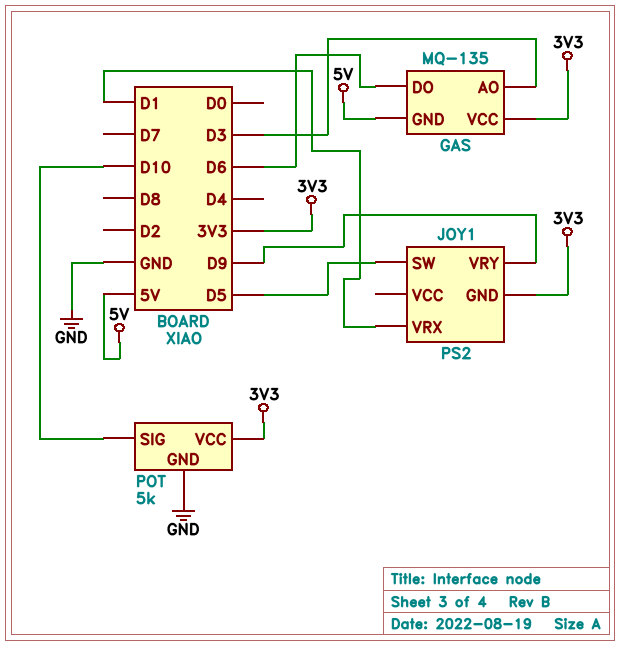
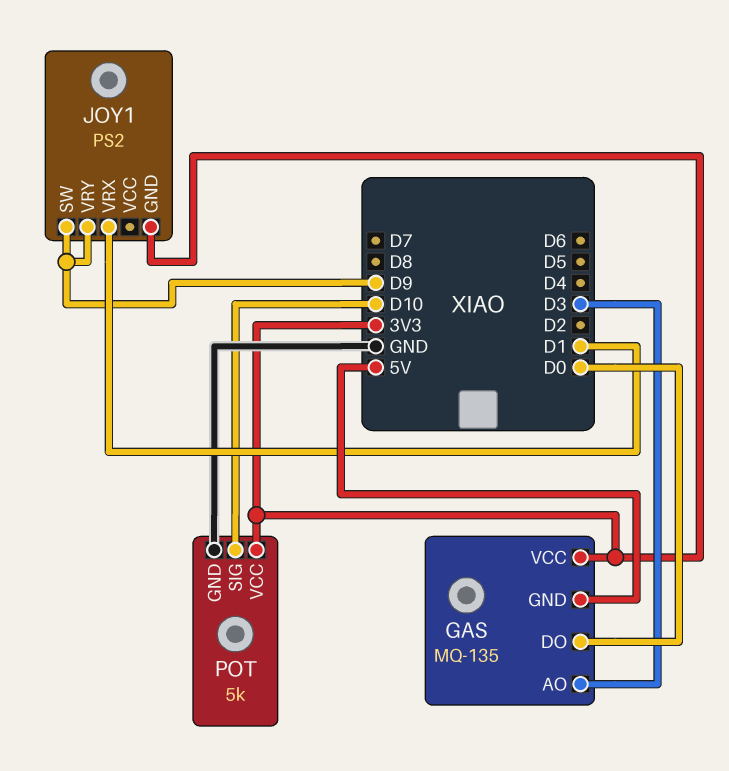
GAS pin DO: D6 -> D0
JOY1 pin SW: D5 -> D9

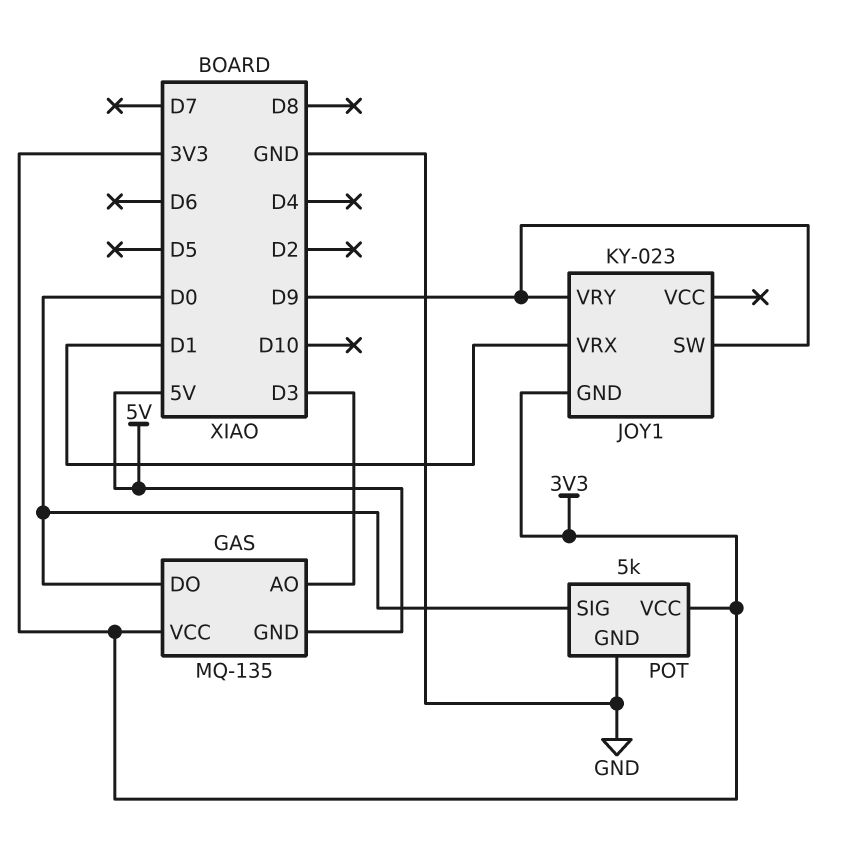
JOY1: PS2 -> KY-023
POT pin SIG: D10 -> D0

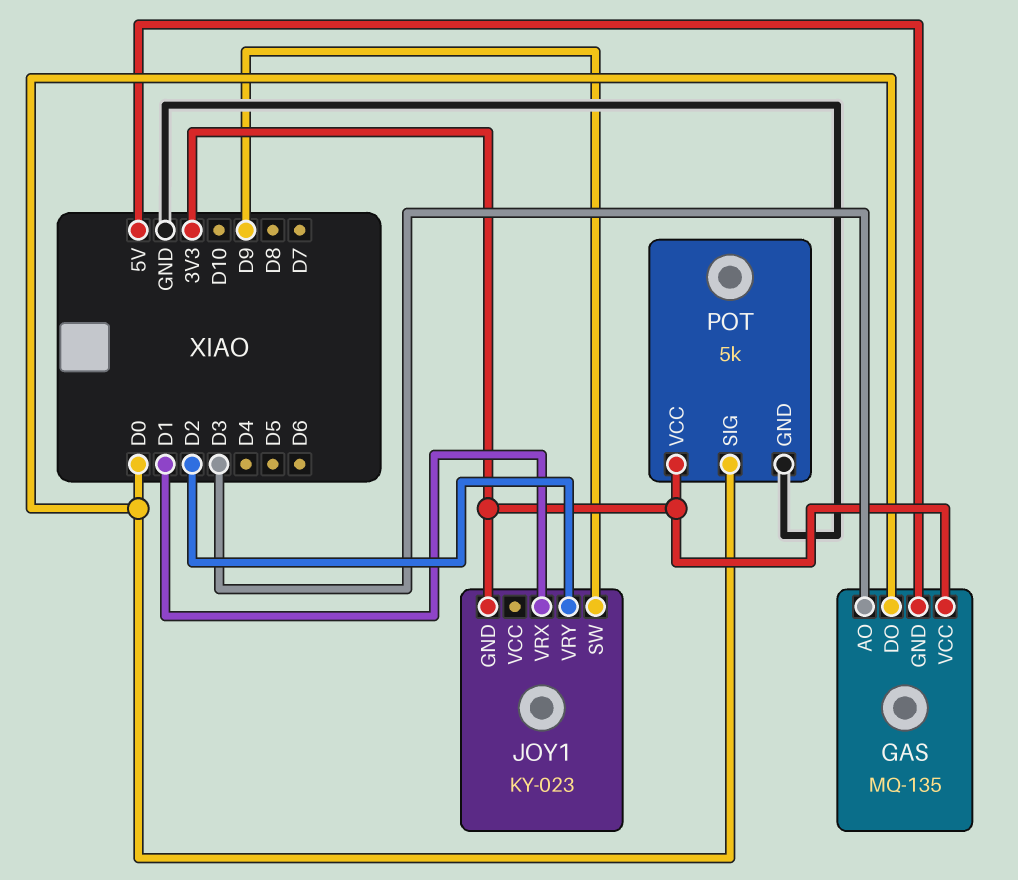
JOY1 pin VRY: D9 -> D2

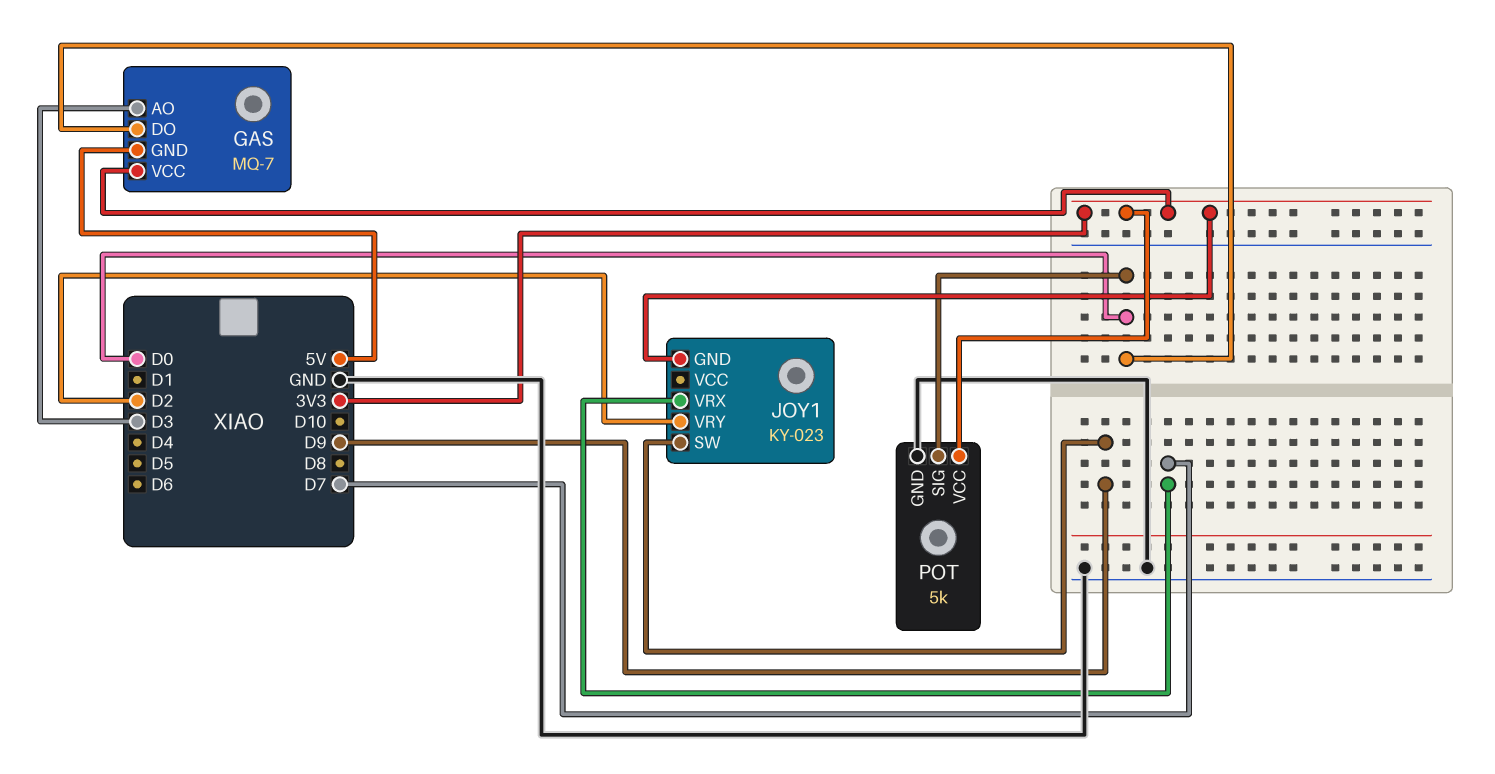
GAS: MQ-135 -> MQ-7
JOY1 pin VRX: D1 -> D7

